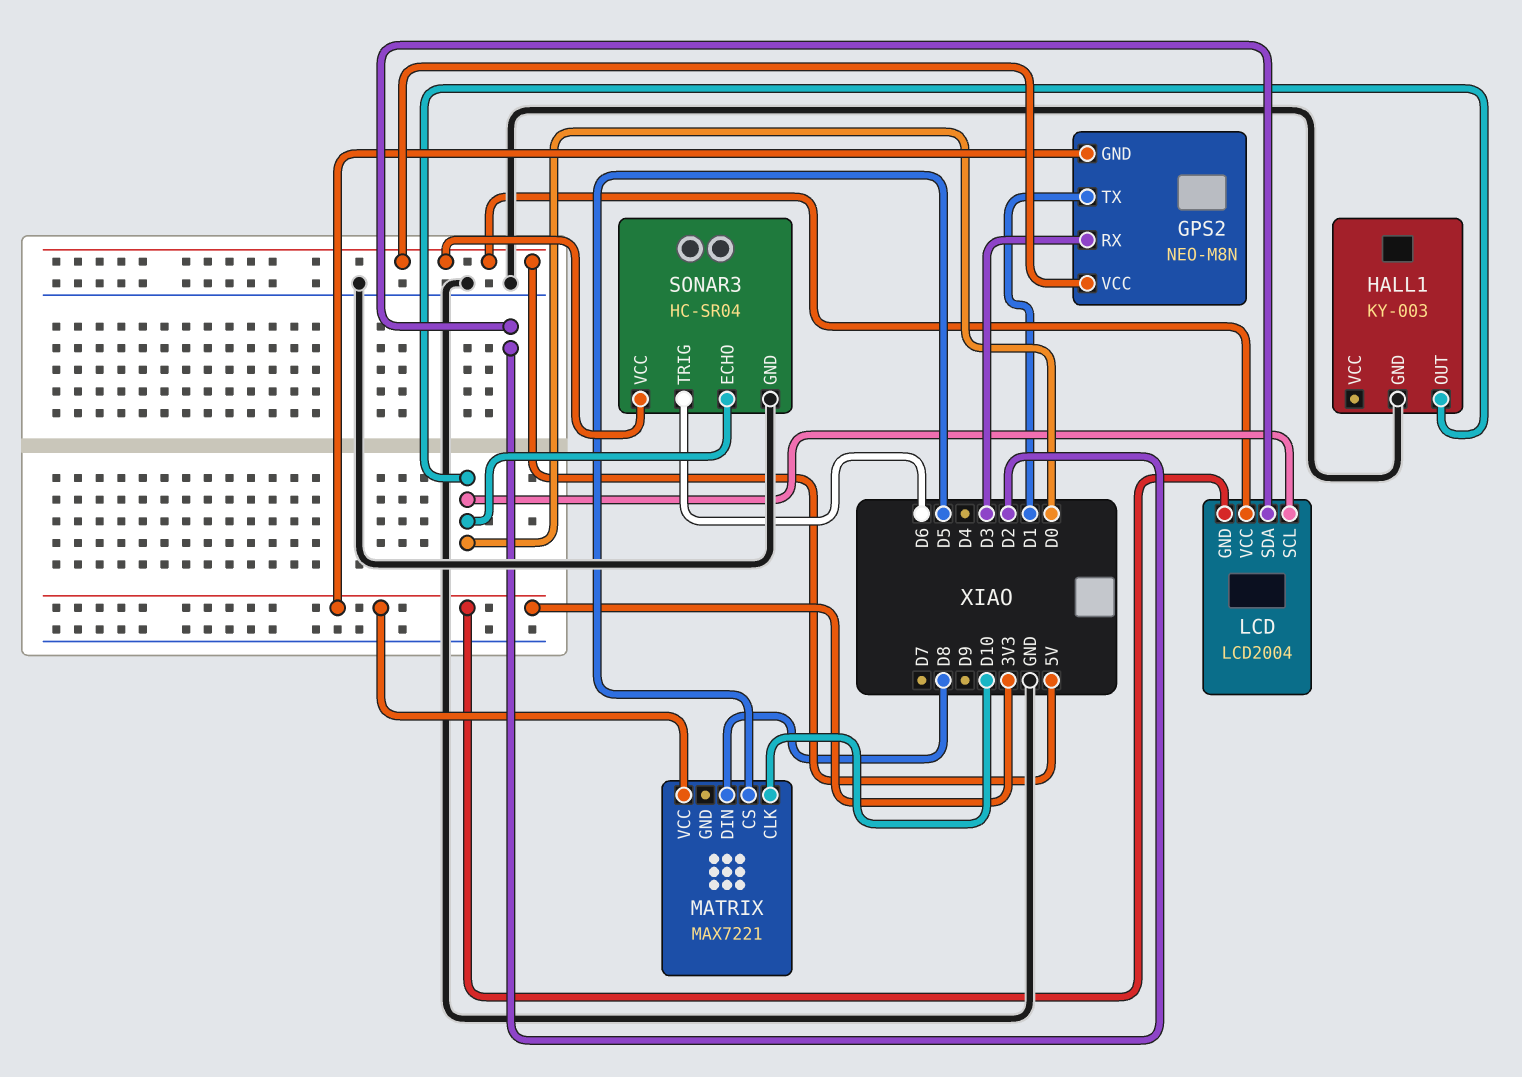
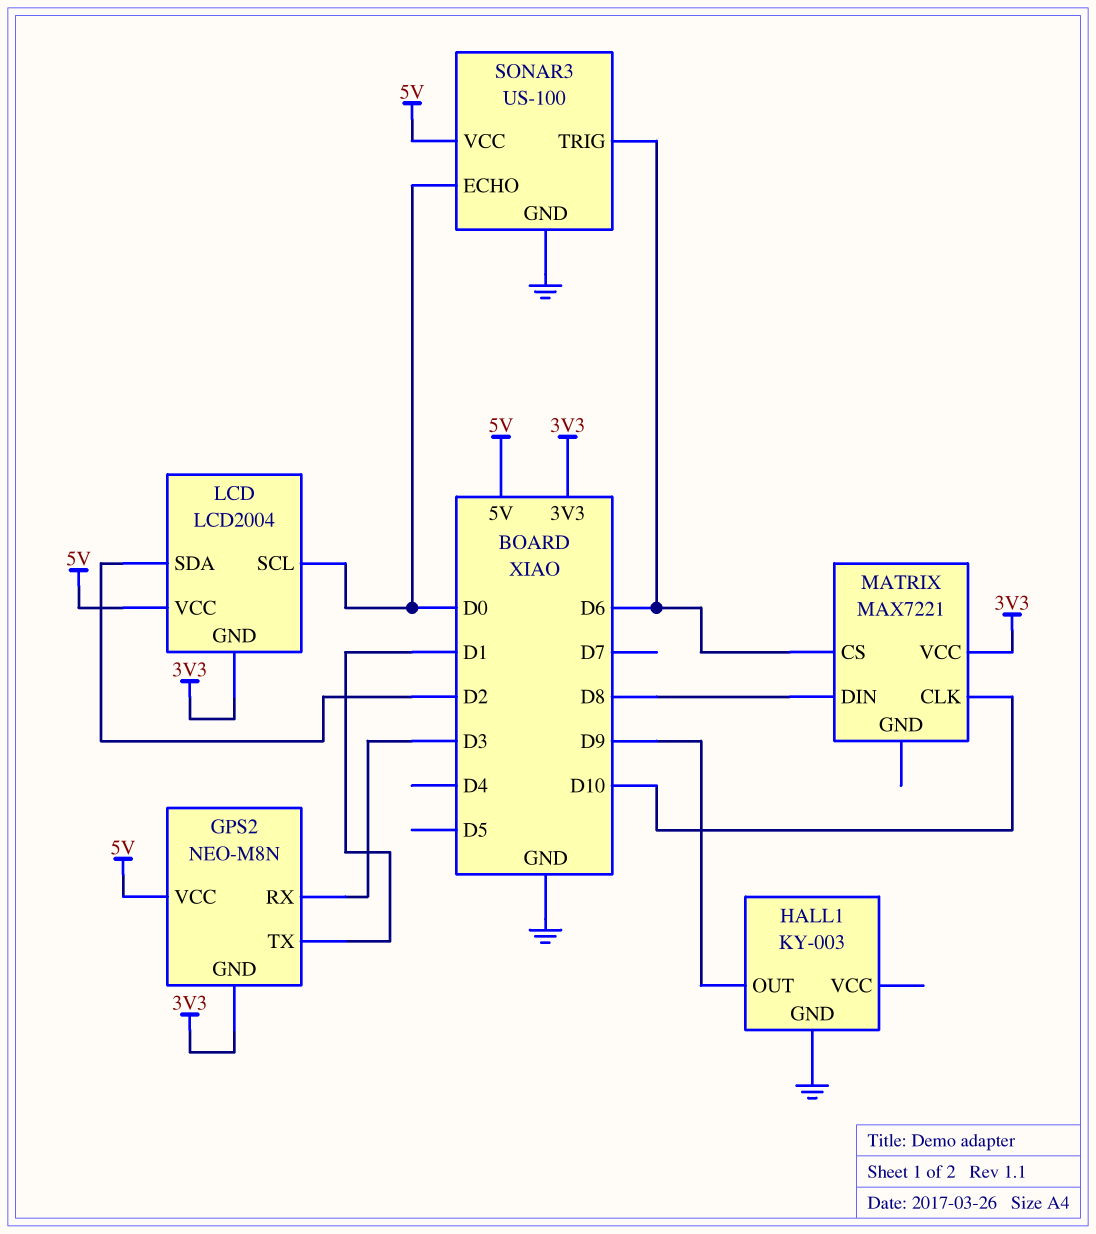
HALL1 pin OUT: D0 -> D9
MATRIX pin CS: D5 -> D6
SONAR3: HC-SR04 -> US-100

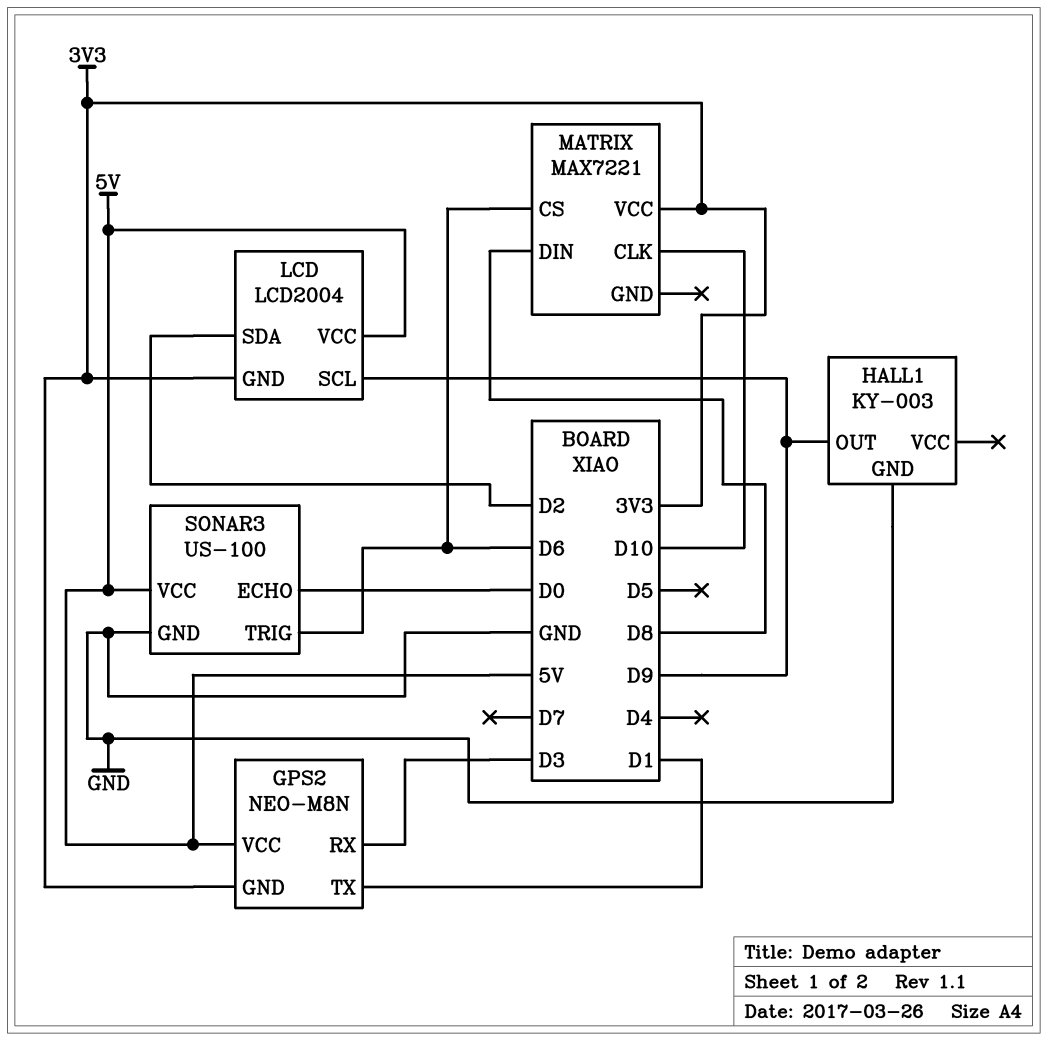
LCD pin SCL: D0 -> D9

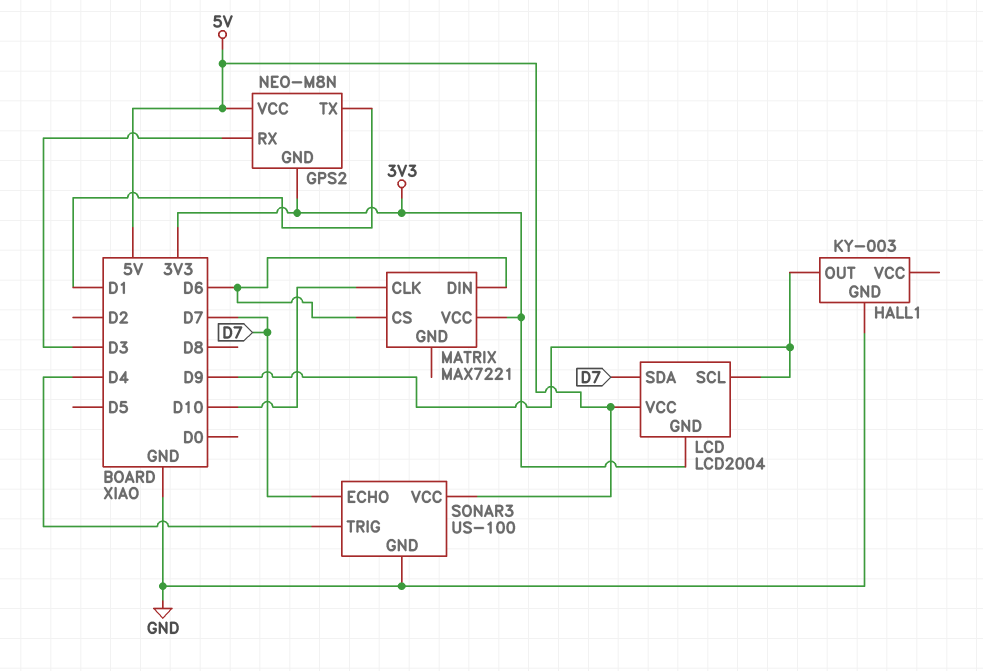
LCD pin SDA: D2 -> D7
MATRIX pin DIN: D8 -> D6
SONAR3 pin ECHO: D0 -> D7
SONAR3 pin TRIG: D6 -> D4

